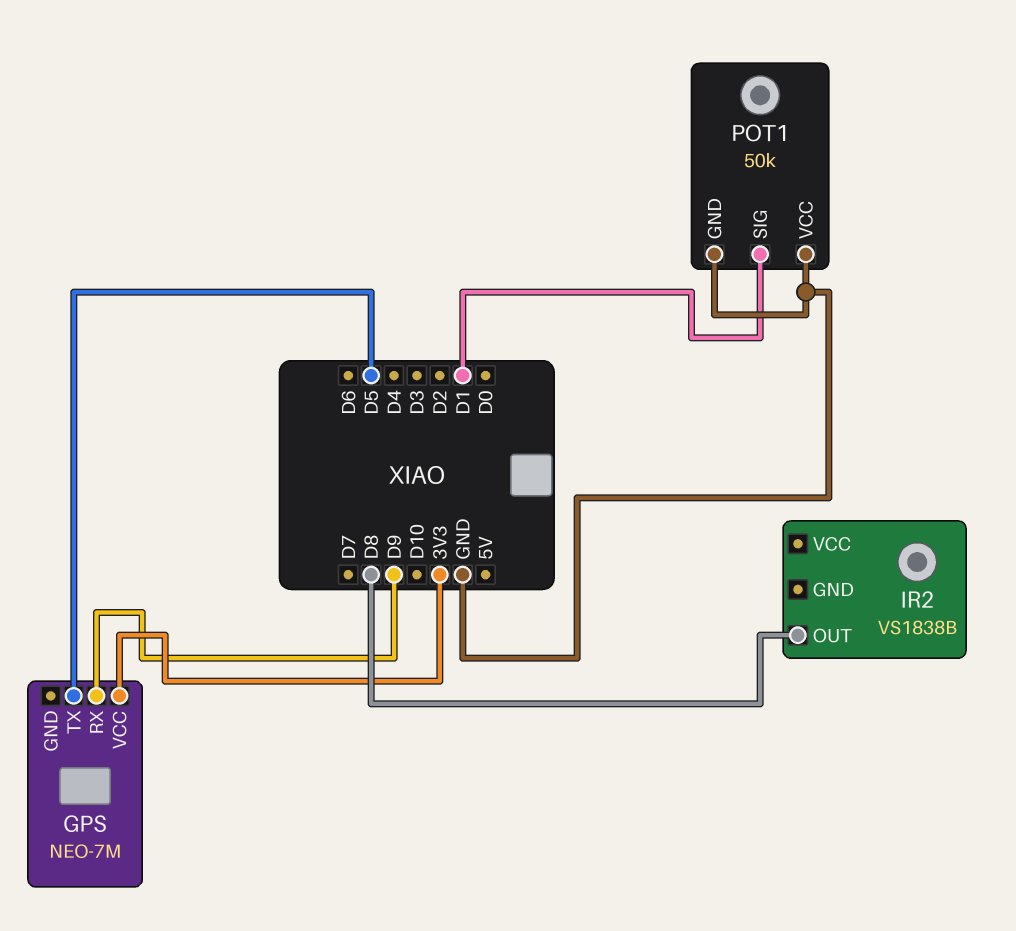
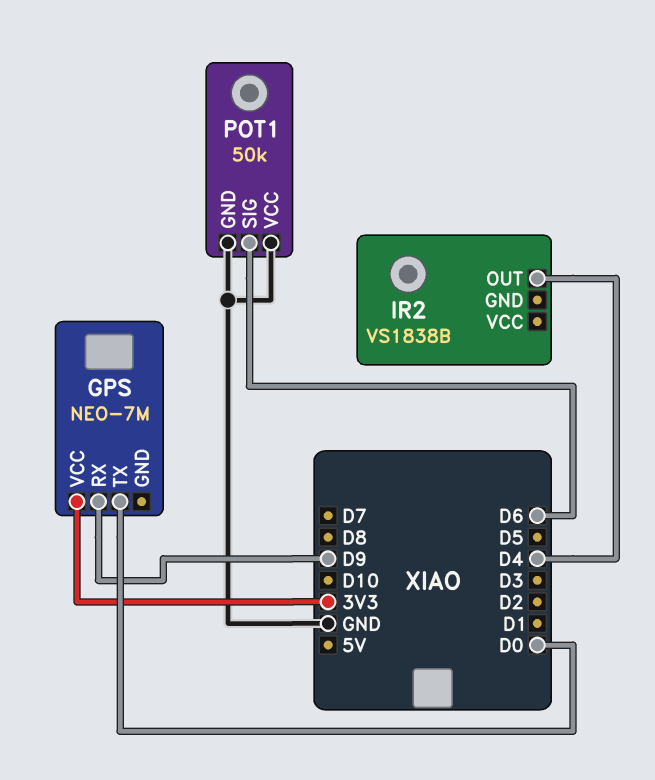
GPS pin TX: D5 -> D0
IR2 pin OUT: D8 -> D4
POT1 pin SIG: D1 -> D6

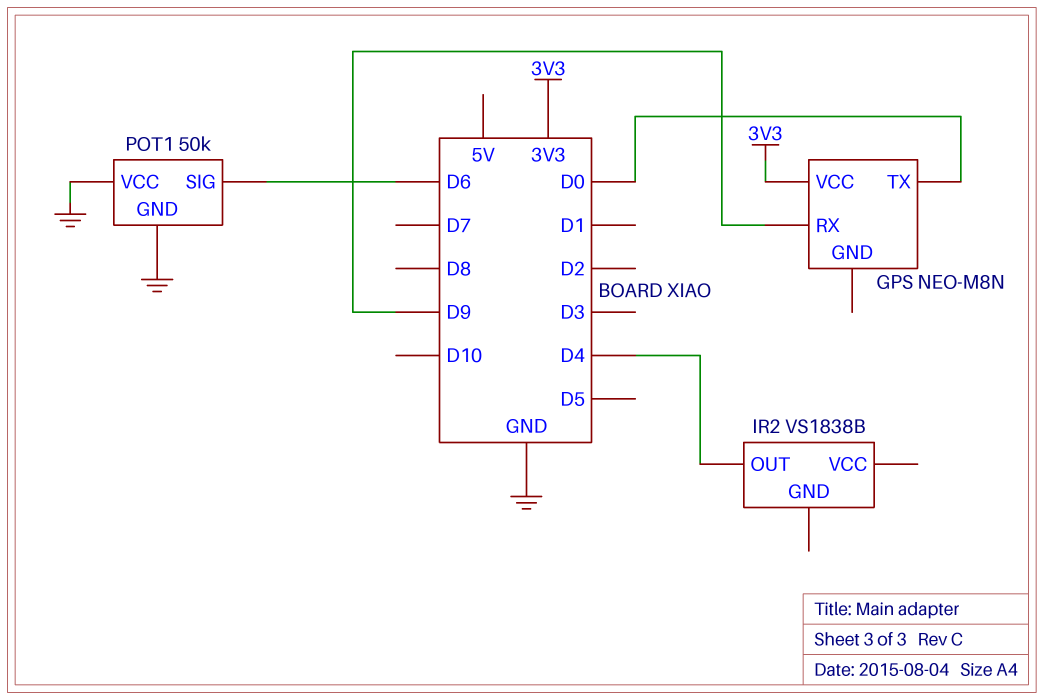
GPS: NEO-7M -> NEO-M8N

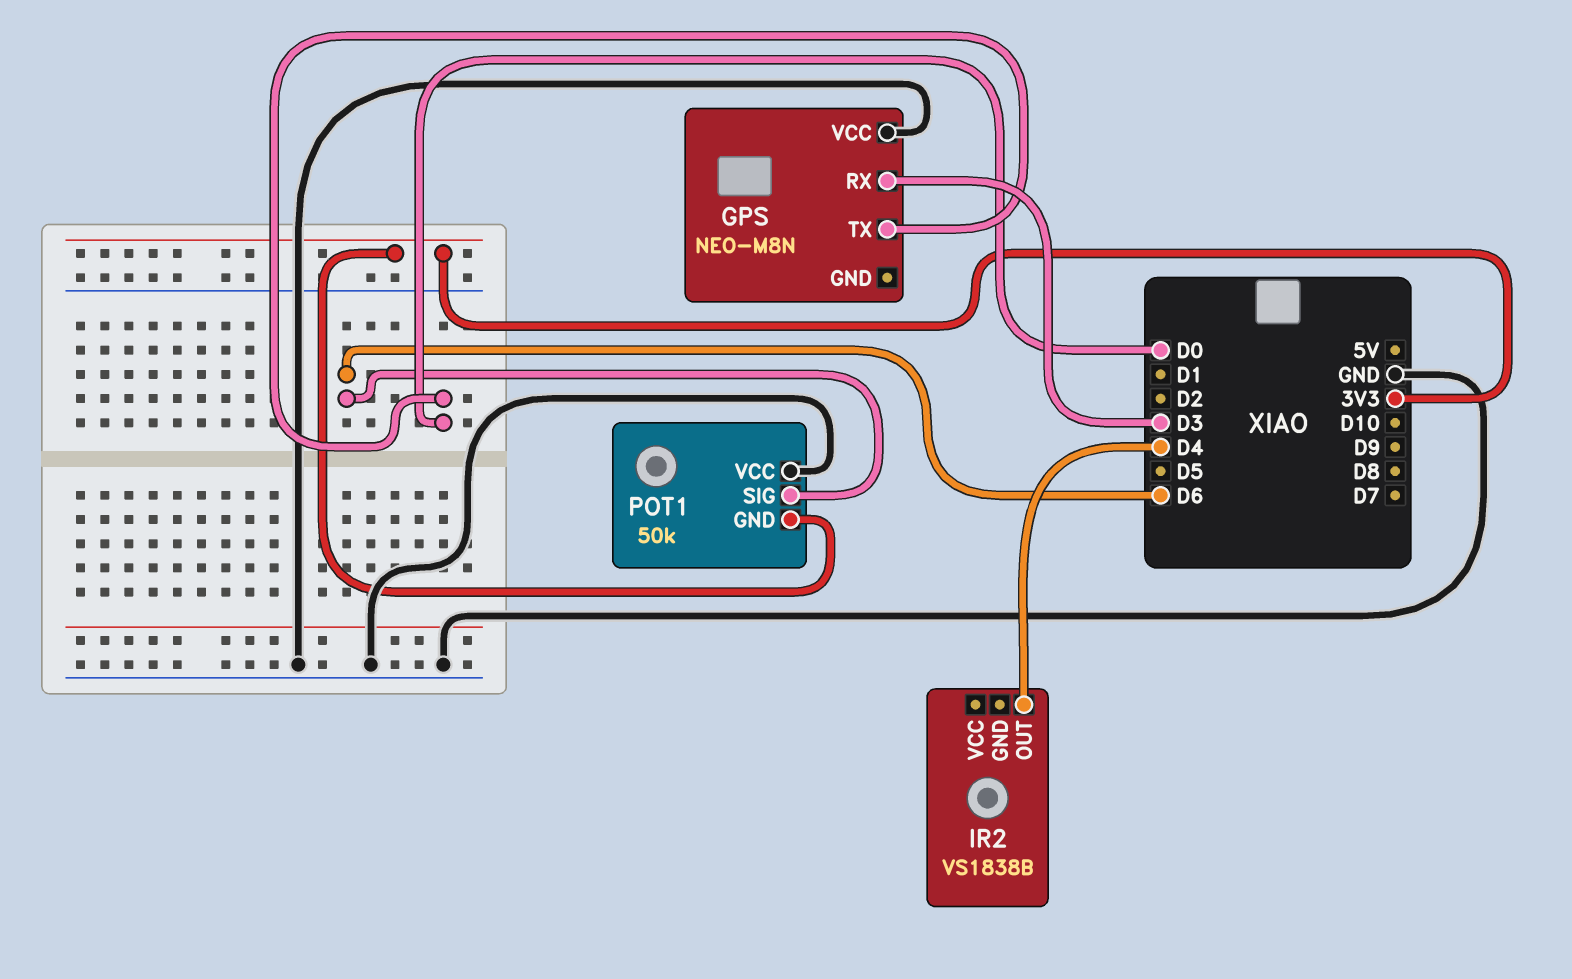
GPS pin RX: D9 -> D3
GPS pin VCC: 3V3 -> GND
POT1 pin GND: GND -> 3V3

